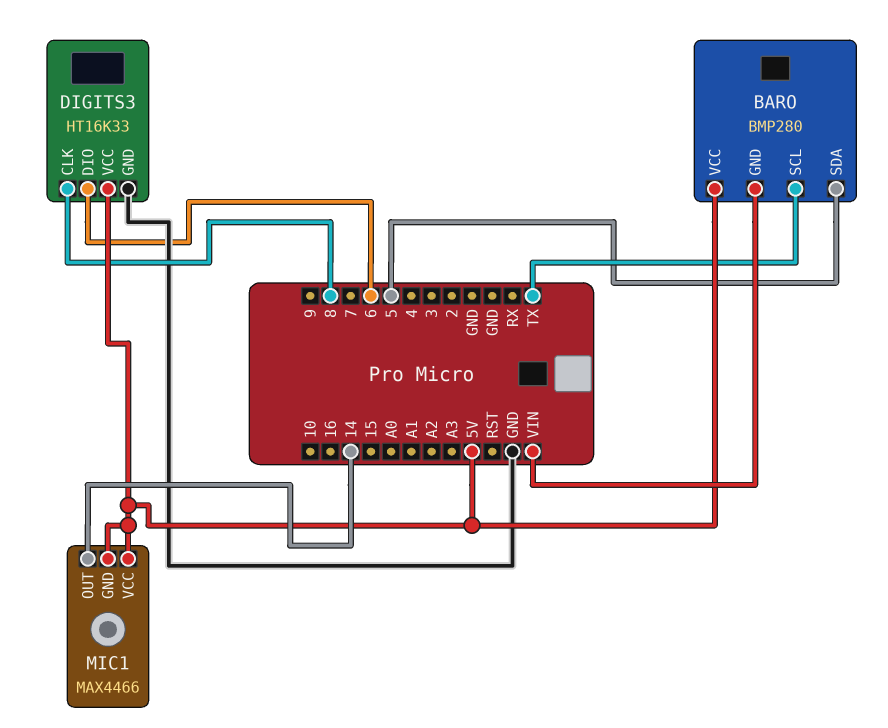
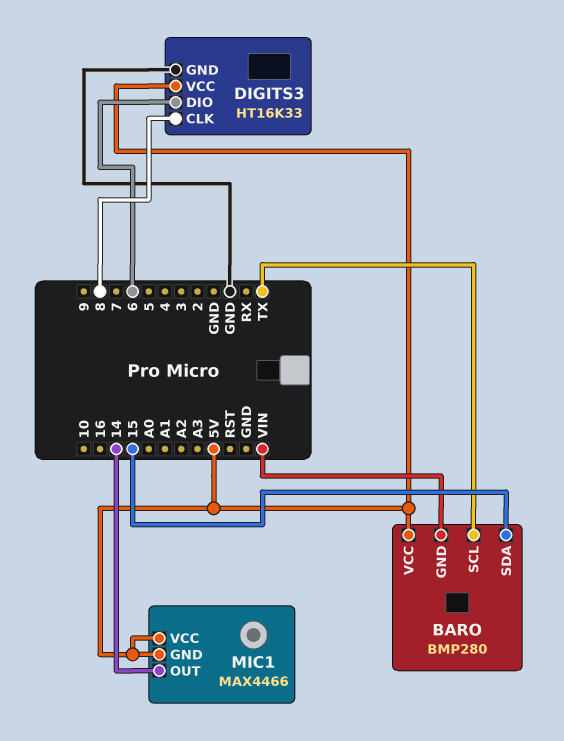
BARO pin SDA: 5 -> 15

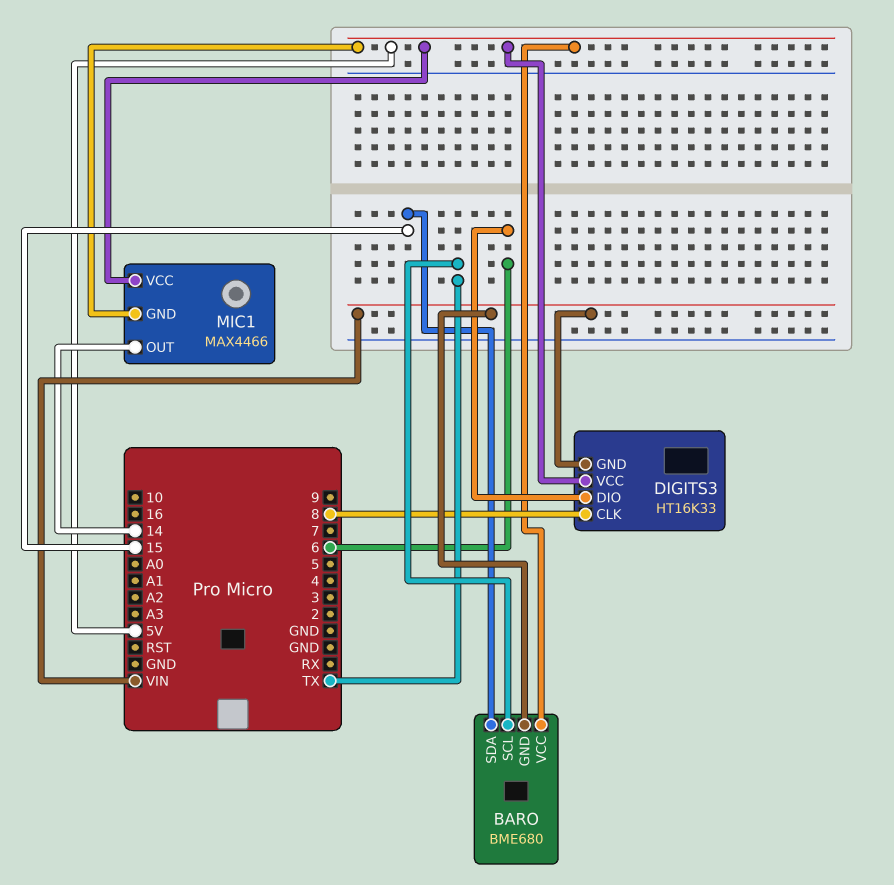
BARO: BMP280 -> BME680
DIGITS3 pin GND: GND -> VIN

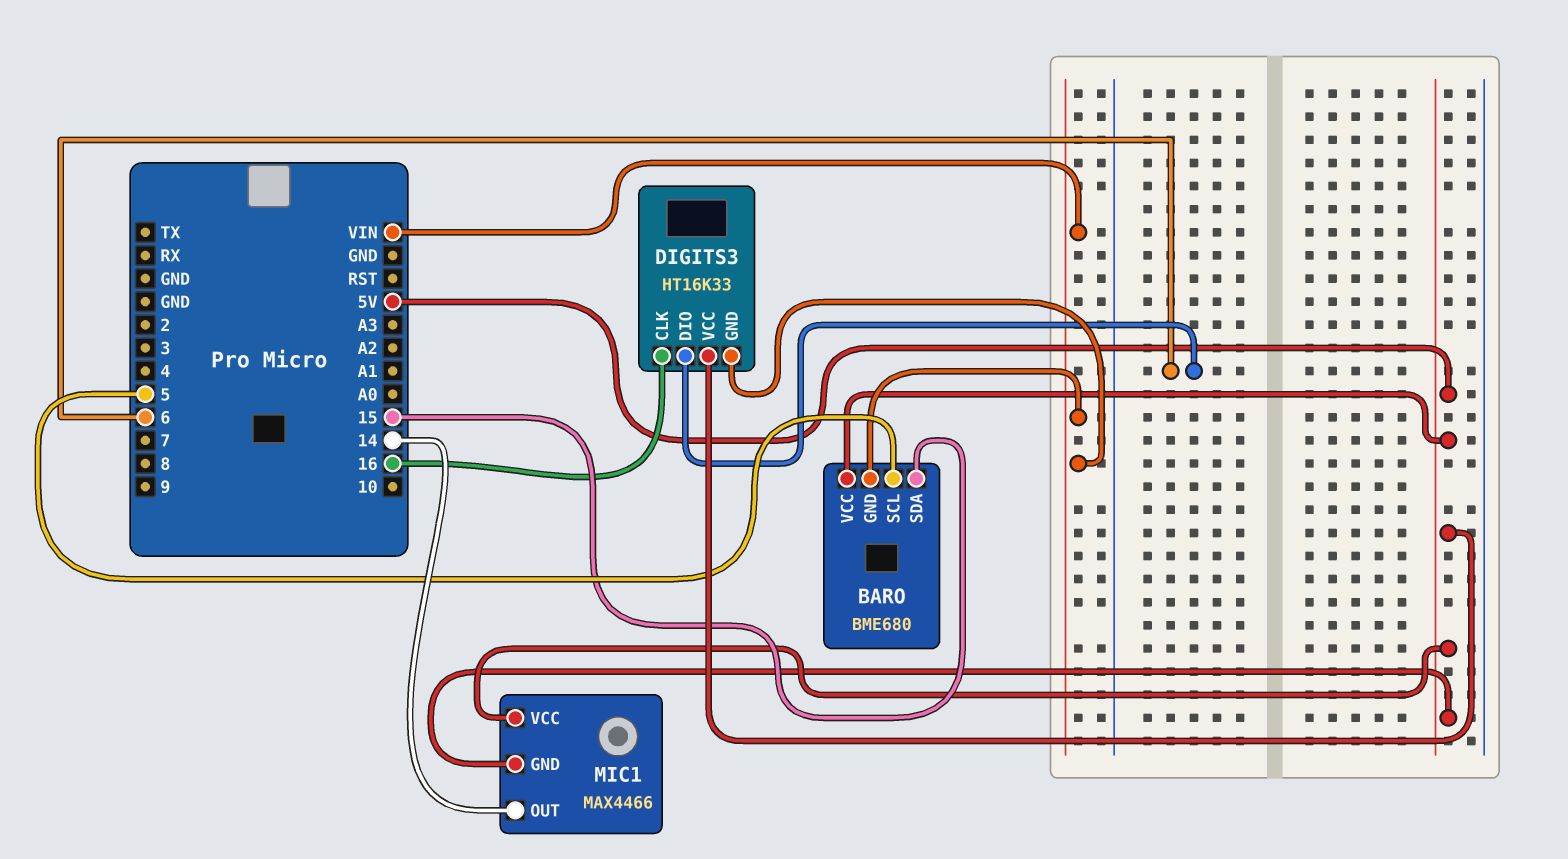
BARO pin SCL: TX -> 5
DIGITS3 pin CLK: 8 -> 16

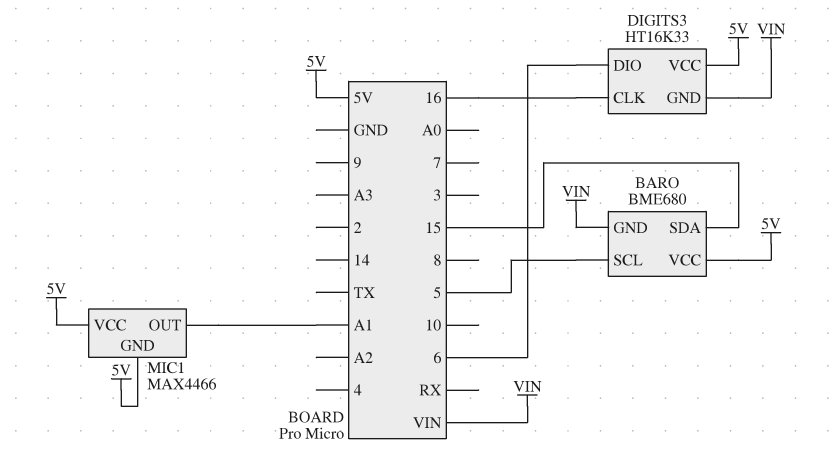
MIC1 pin OUT: 14 -> A1

